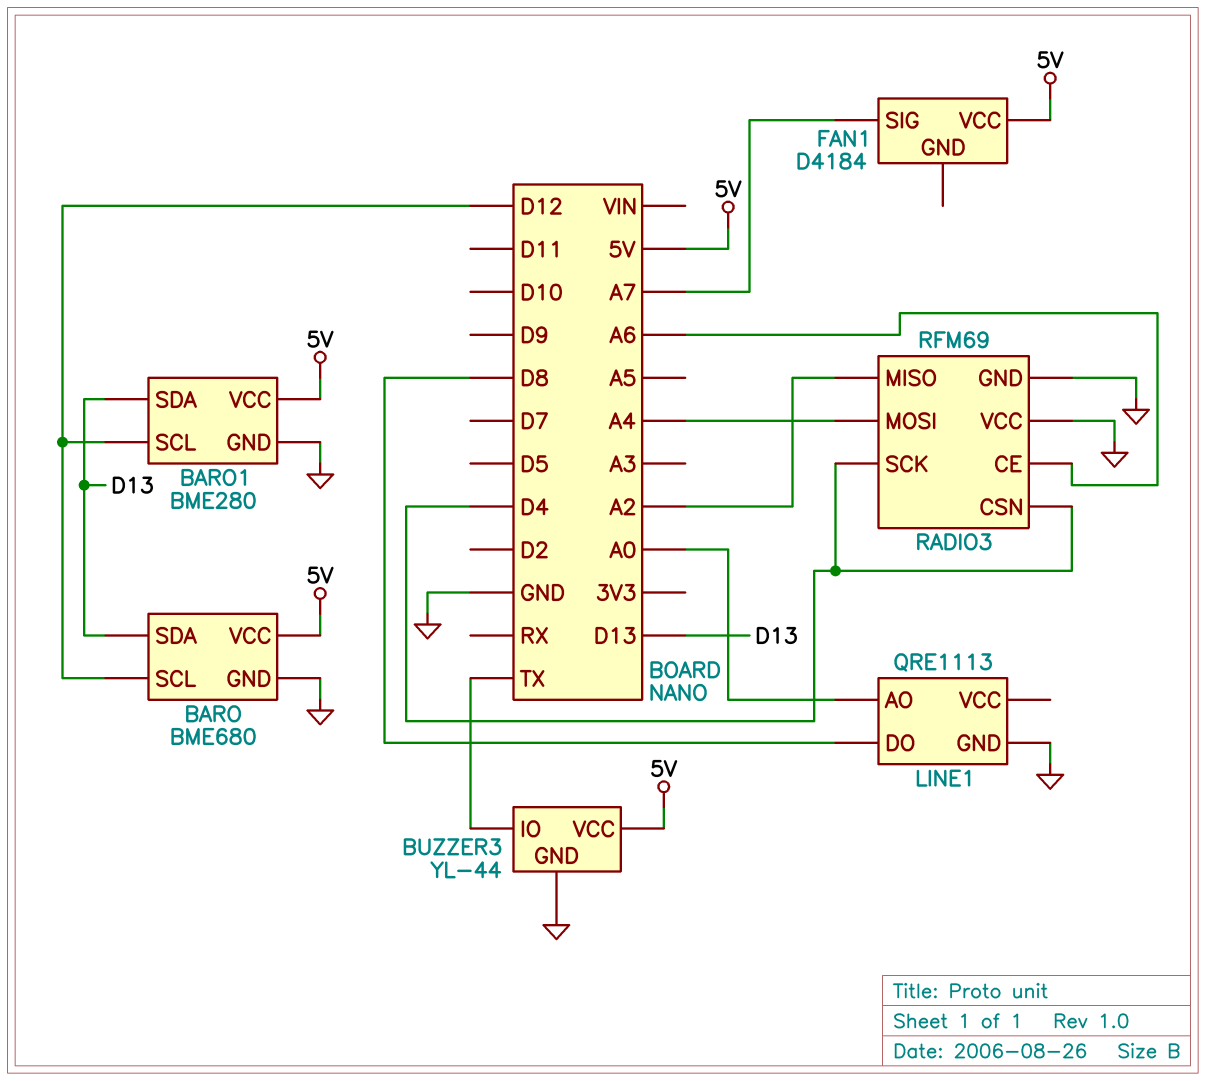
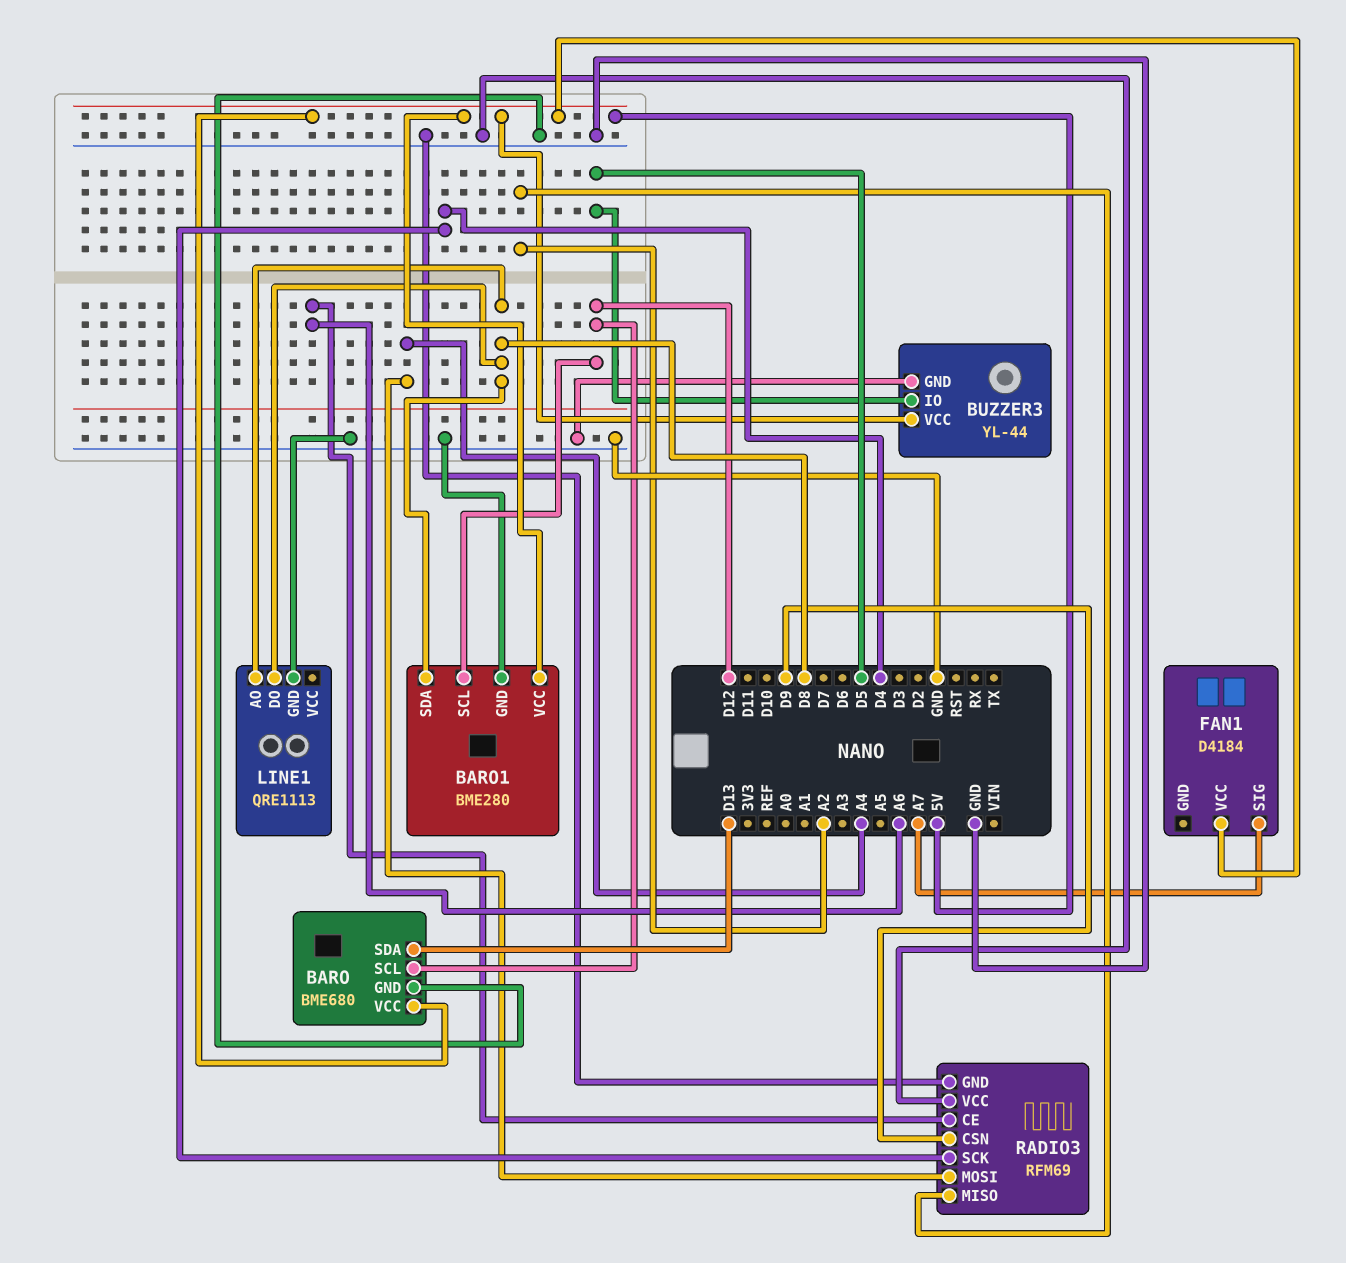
BARO1 pin SDA: D13 -> D8
BUZZER3 pin IO: TX -> D5
LINE1 pin AO: A0 -> D8
RADIO3 pin CSN: D4 -> D9

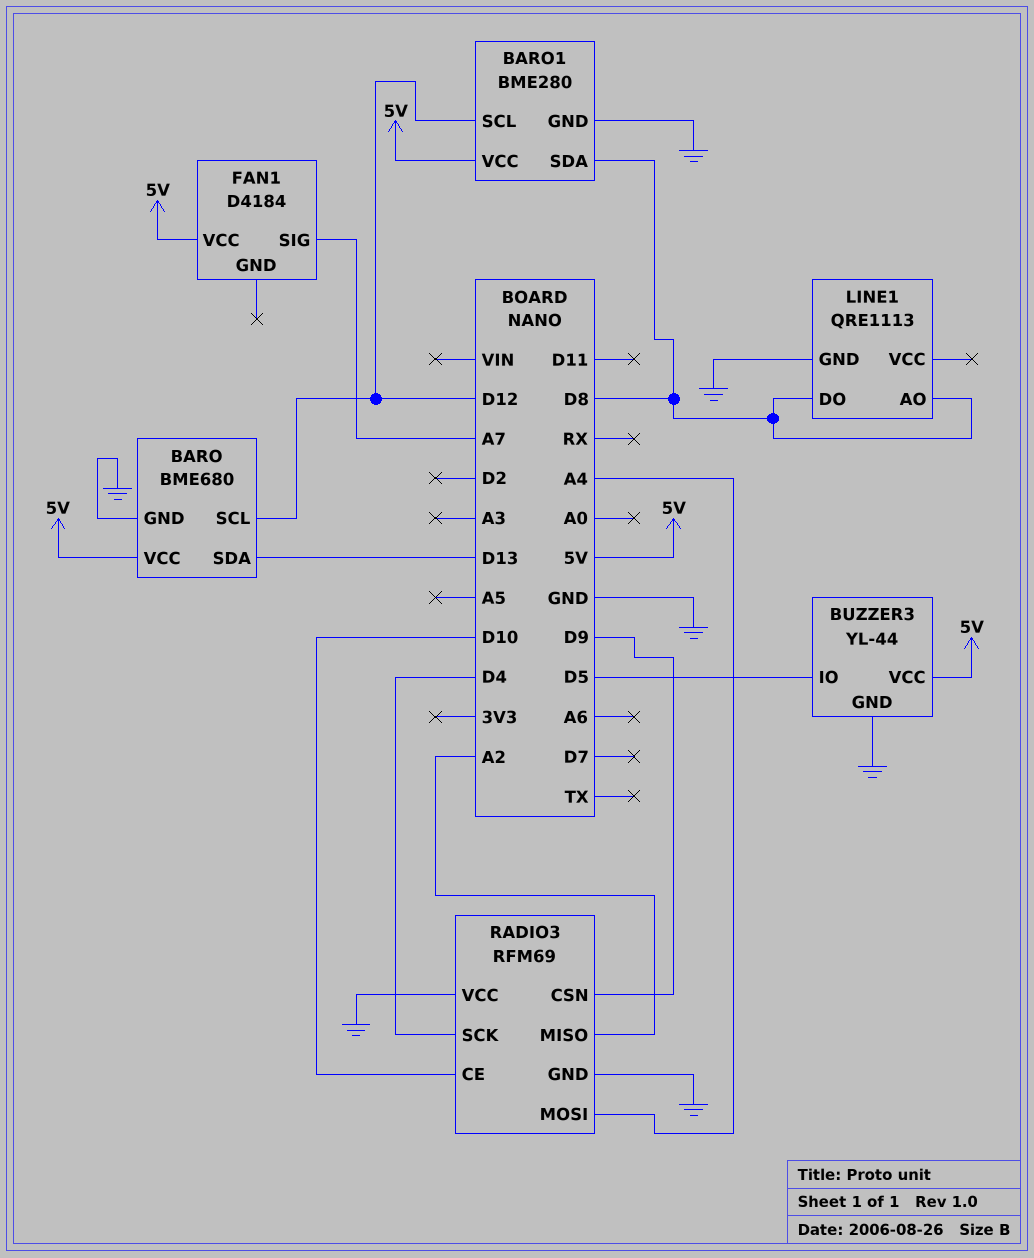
RADIO3 pin CE: A6 -> D10

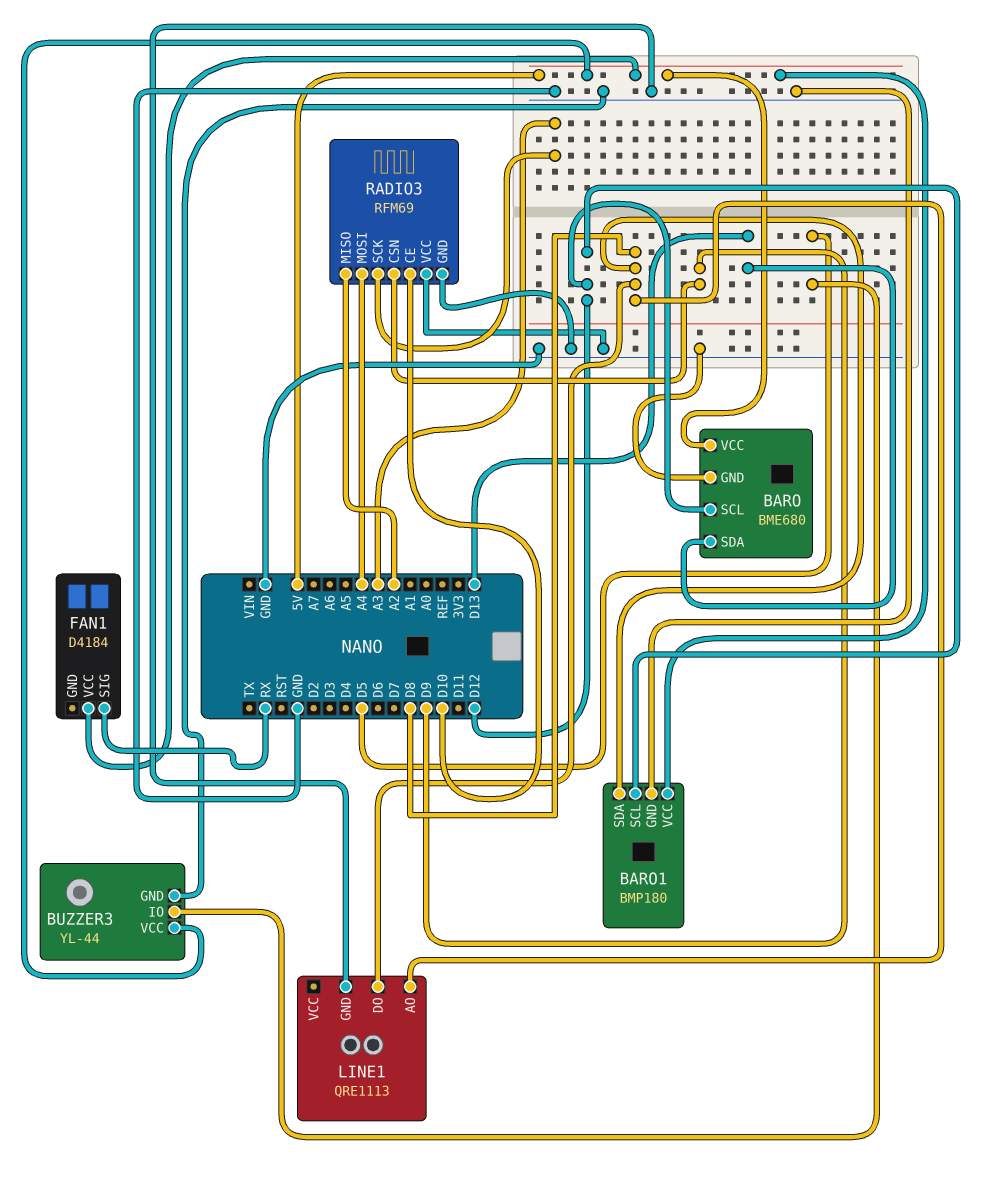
BARO1: BME280 -> BMP180
FAN1 pin SIG: A7 -> RX
RADIO3 pin SCK: D4 -> A3

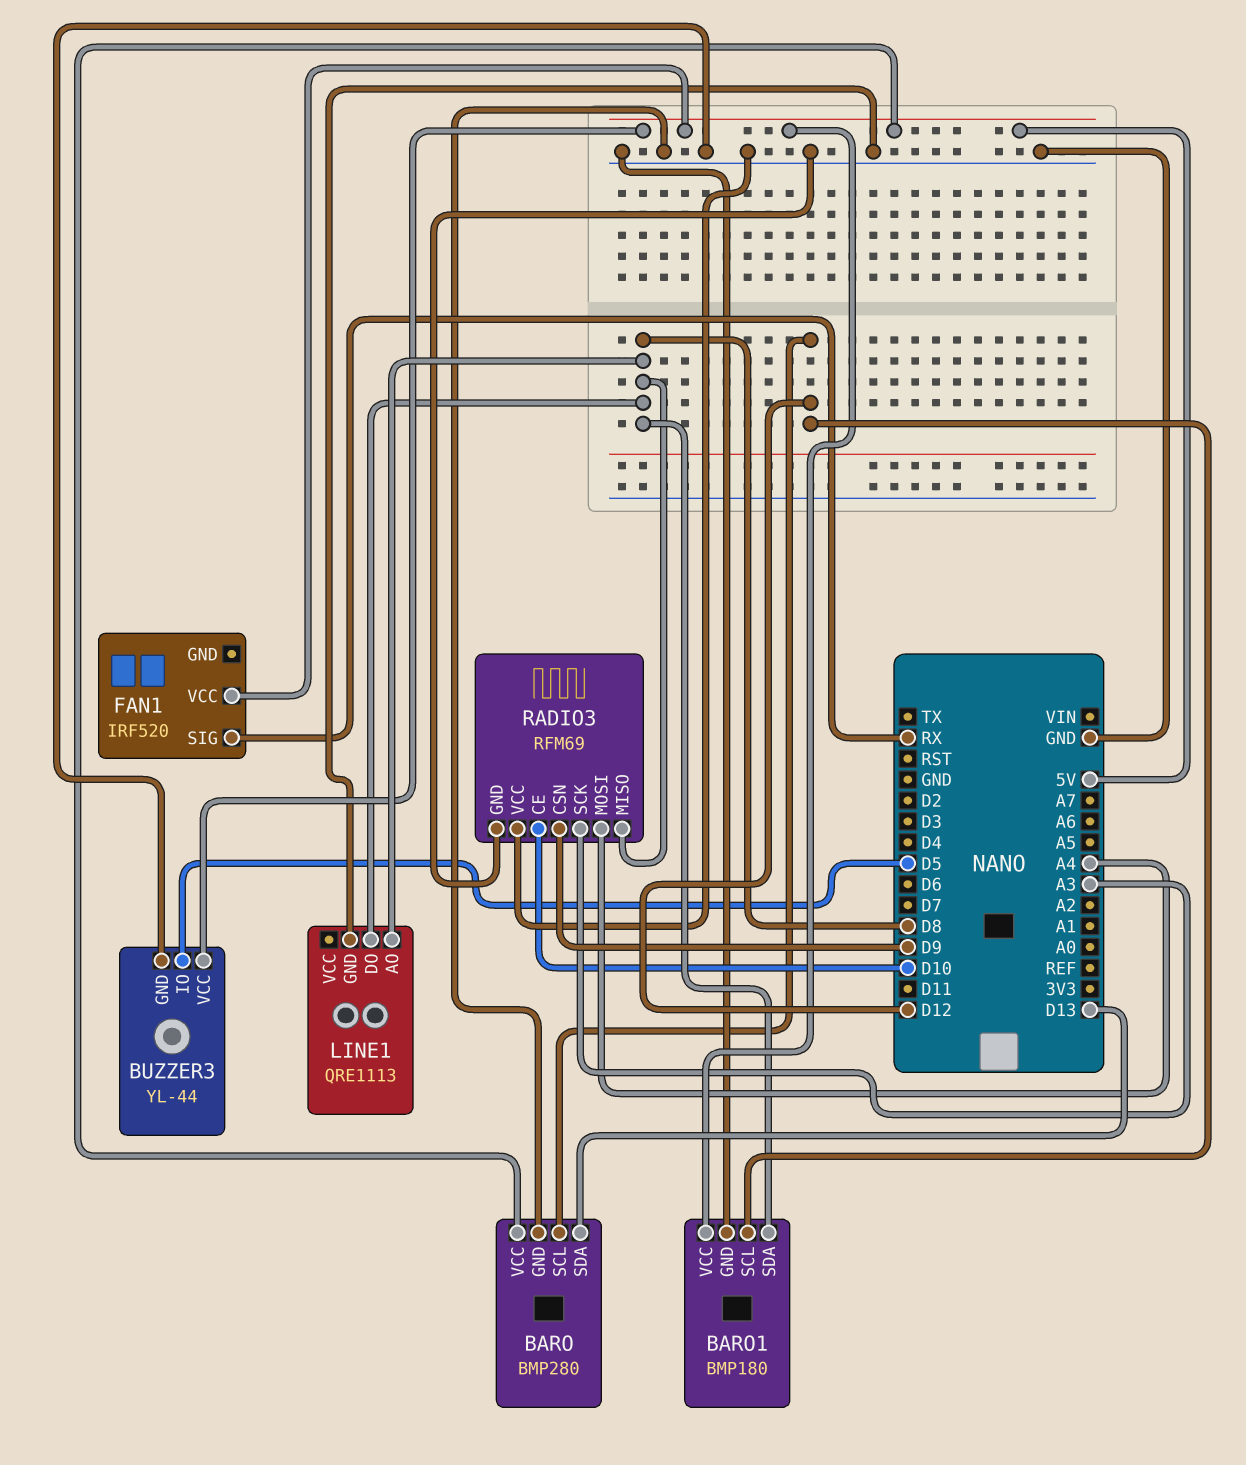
BARO: BME680 -> BMP280
FAN1: D4184 -> IRF520
RADIO3 pin MISO: A2 -> D8

